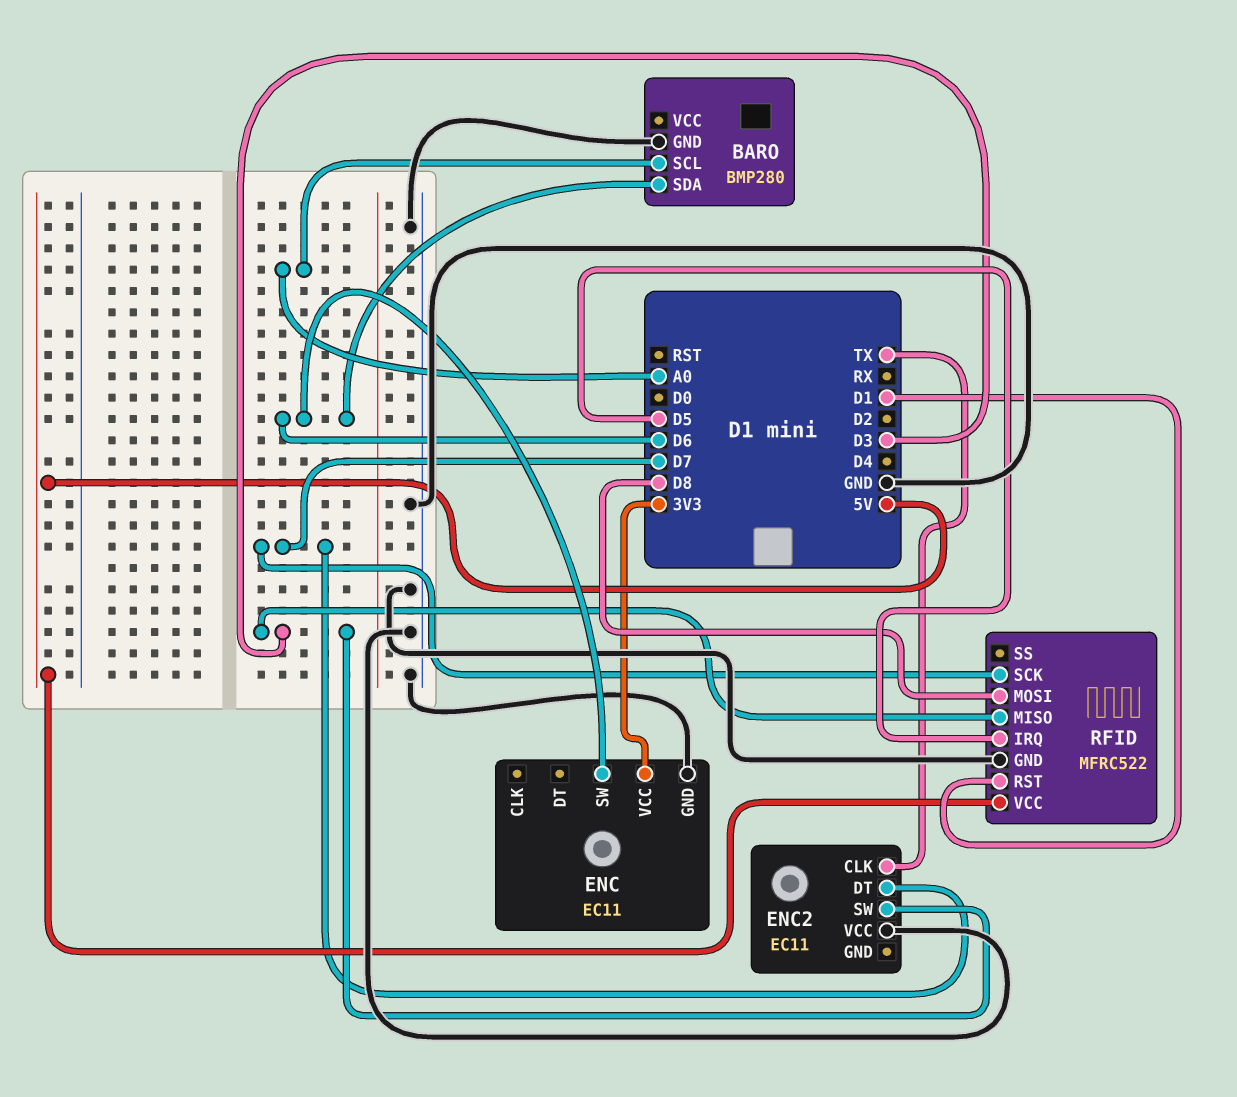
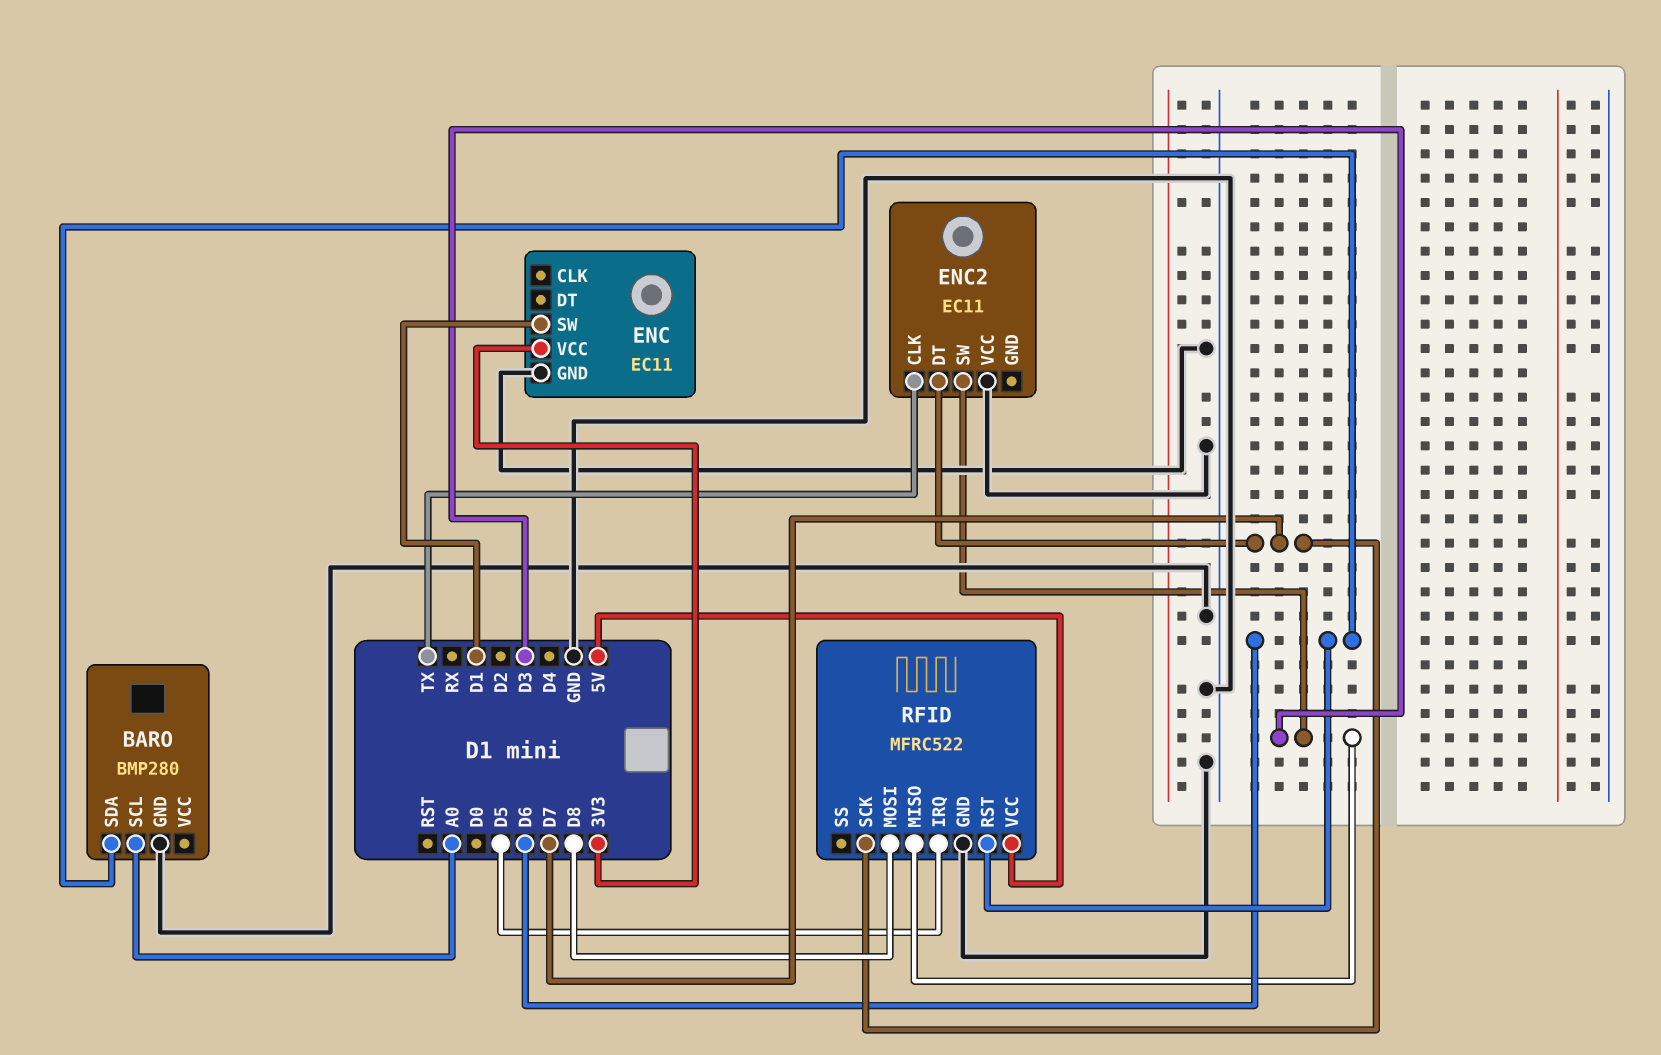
ENC pin SW: D6 -> D1
RFID pin RST: D1 -> D6

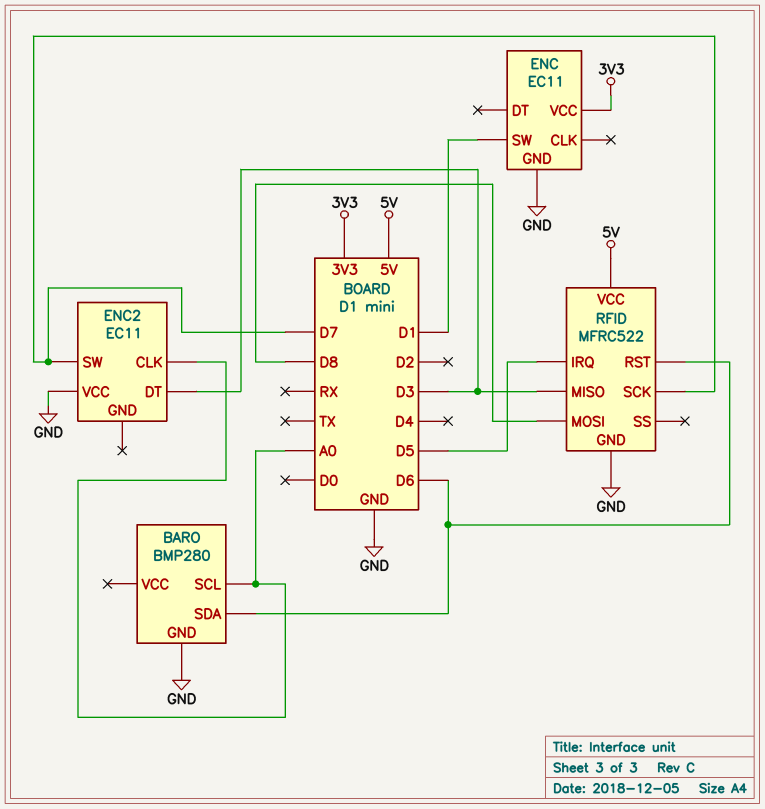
ENC2 pin CLK: TX -> A0
ENC2 pin DT: D7 -> D3
ENC2 pin SW: D3 -> D7

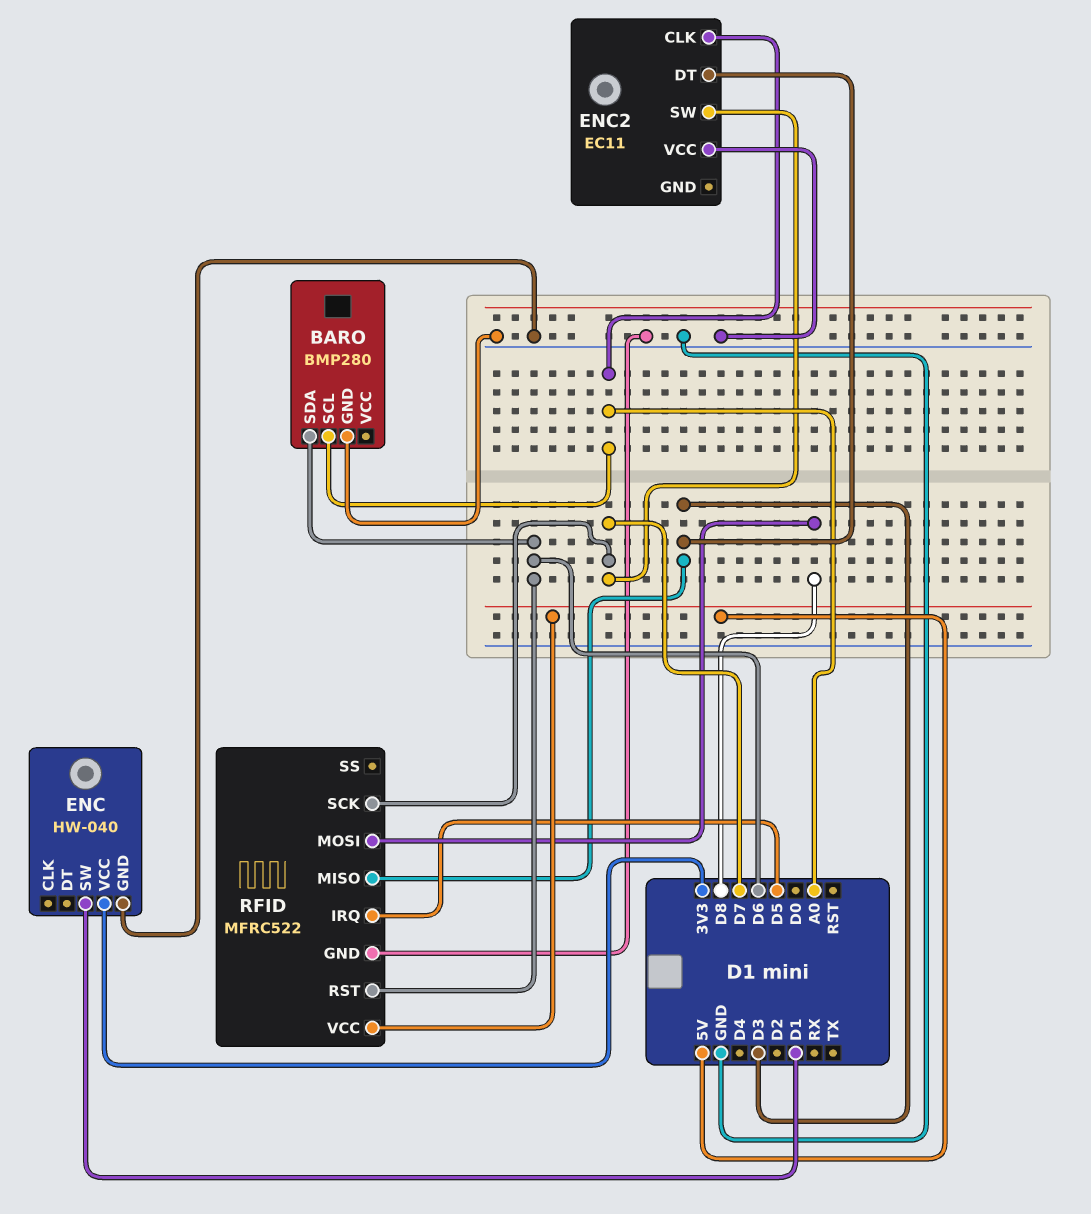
ENC: EC11 -> HW-040

